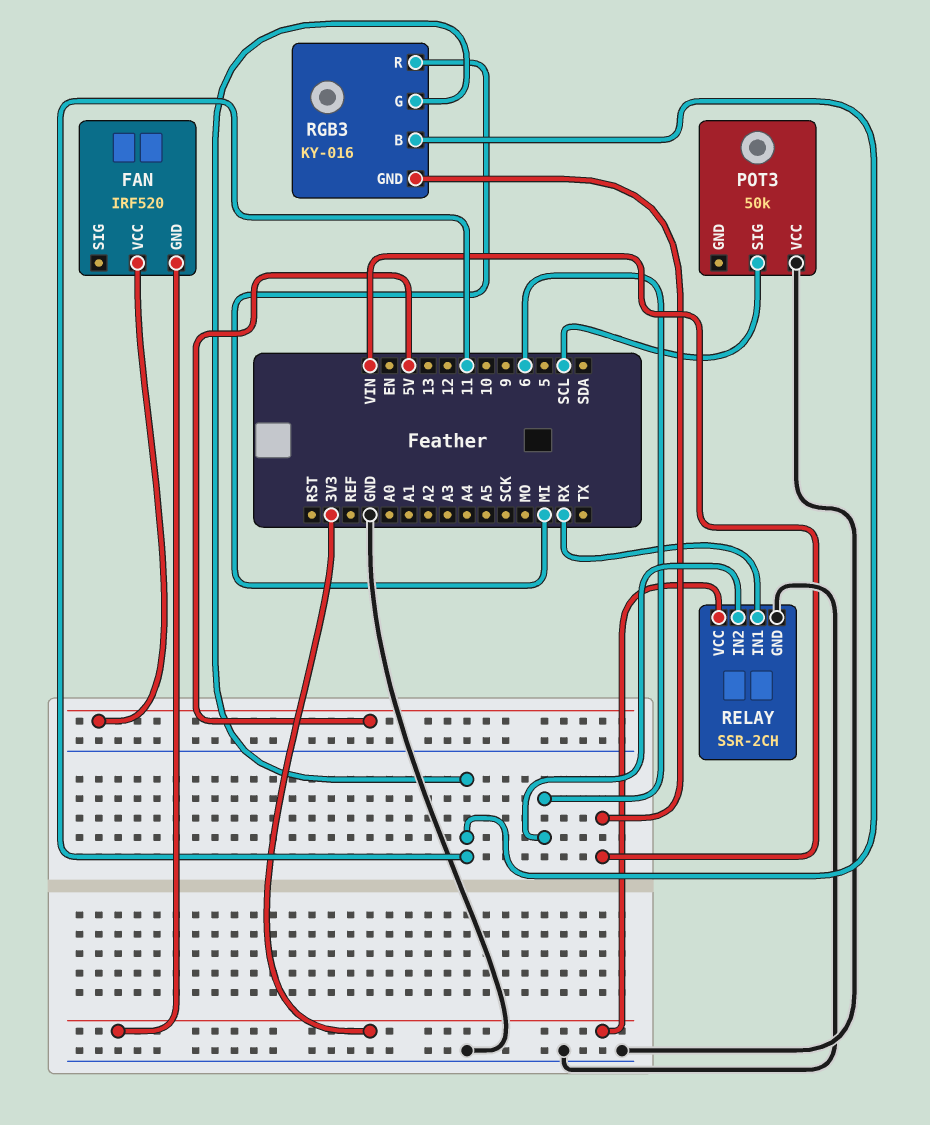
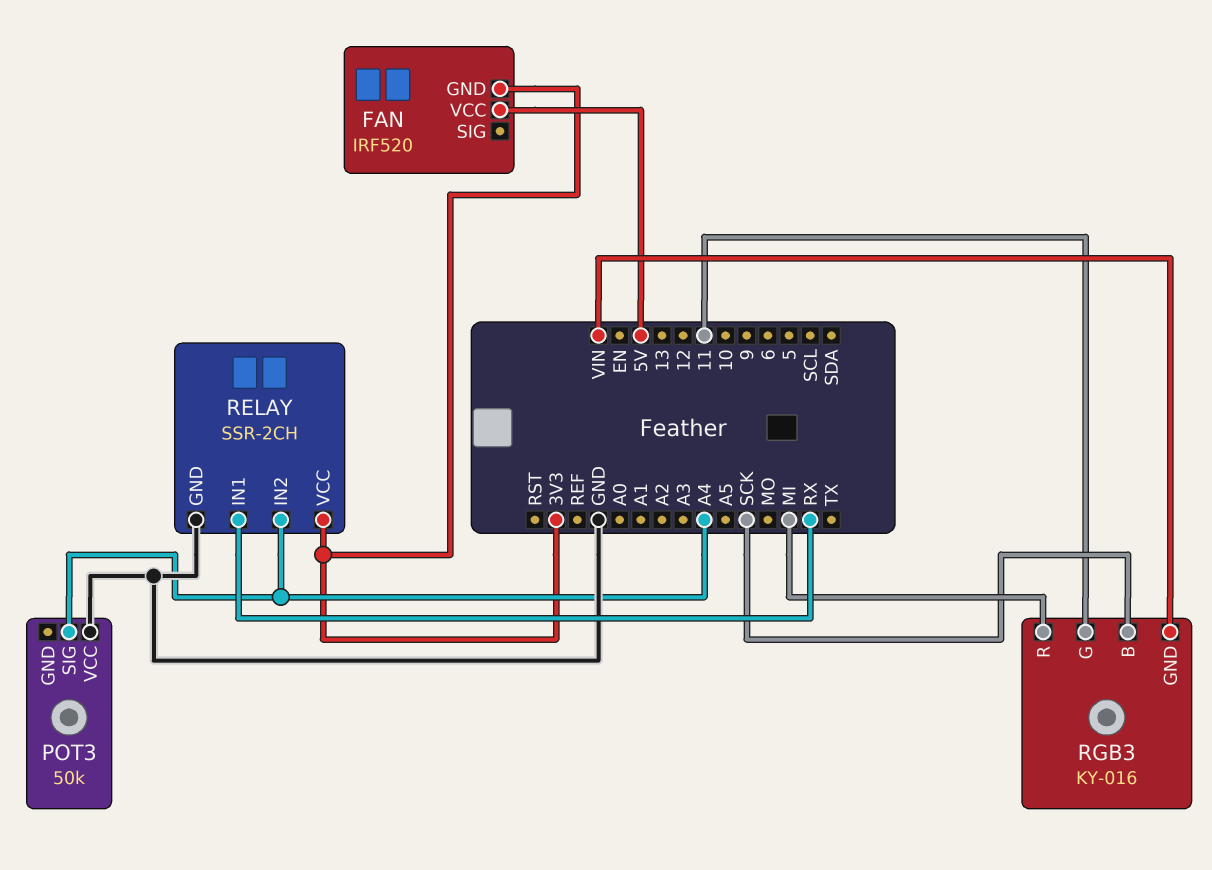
POT3 pin SIG: SCL -> A4
RELAY pin IN2: 6 -> A4
RGB3 pin B: 11 -> SCK

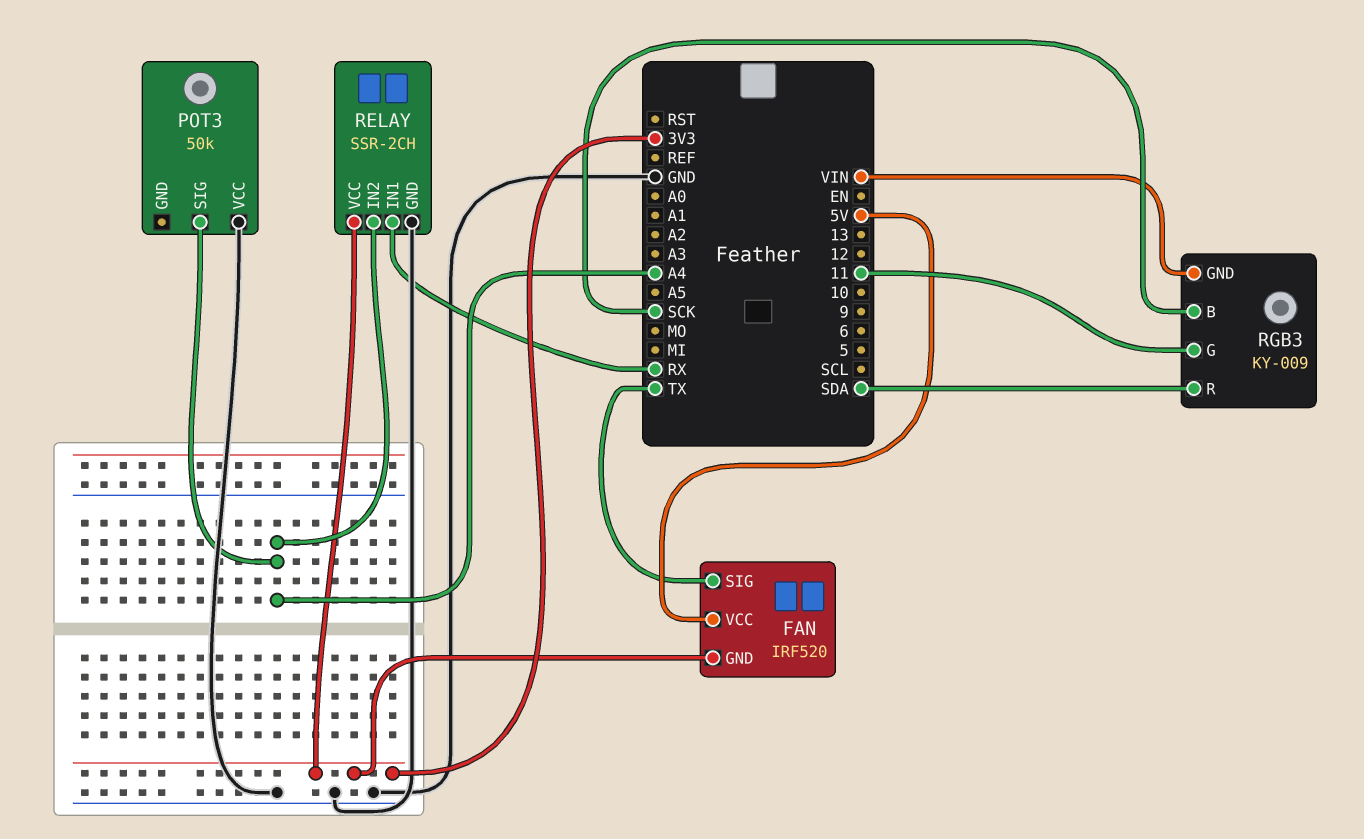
FAN pin SIG: none -> TX
RGB3: KY-016 -> KY-009
RGB3 pin R: MI -> SDA

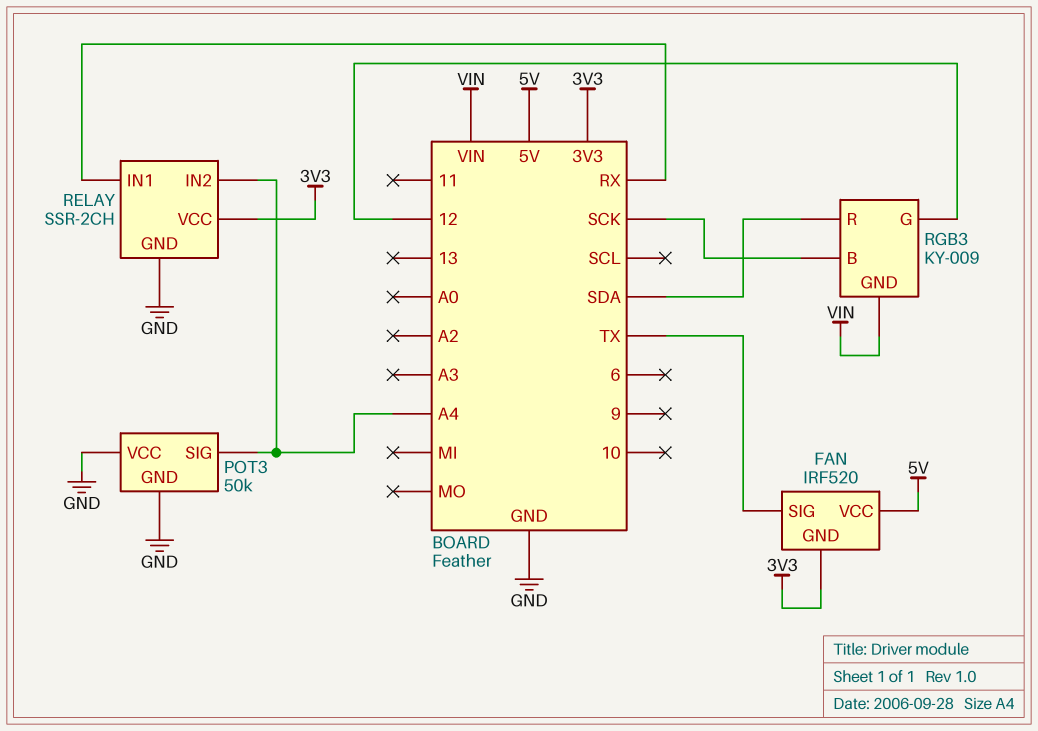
POT3 pin GND: none -> GND
RGB3 pin G: 11 -> 12

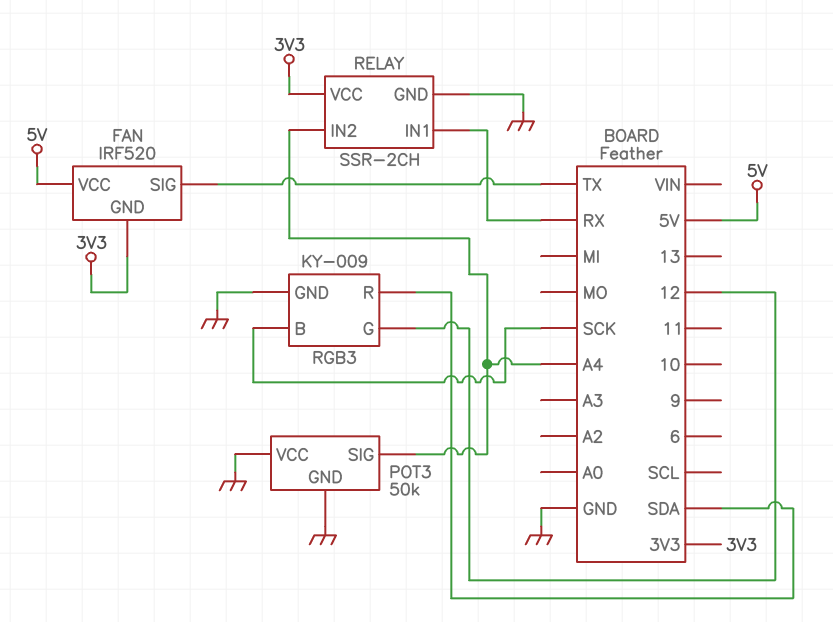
RGB3 pin GND: VIN -> GND

